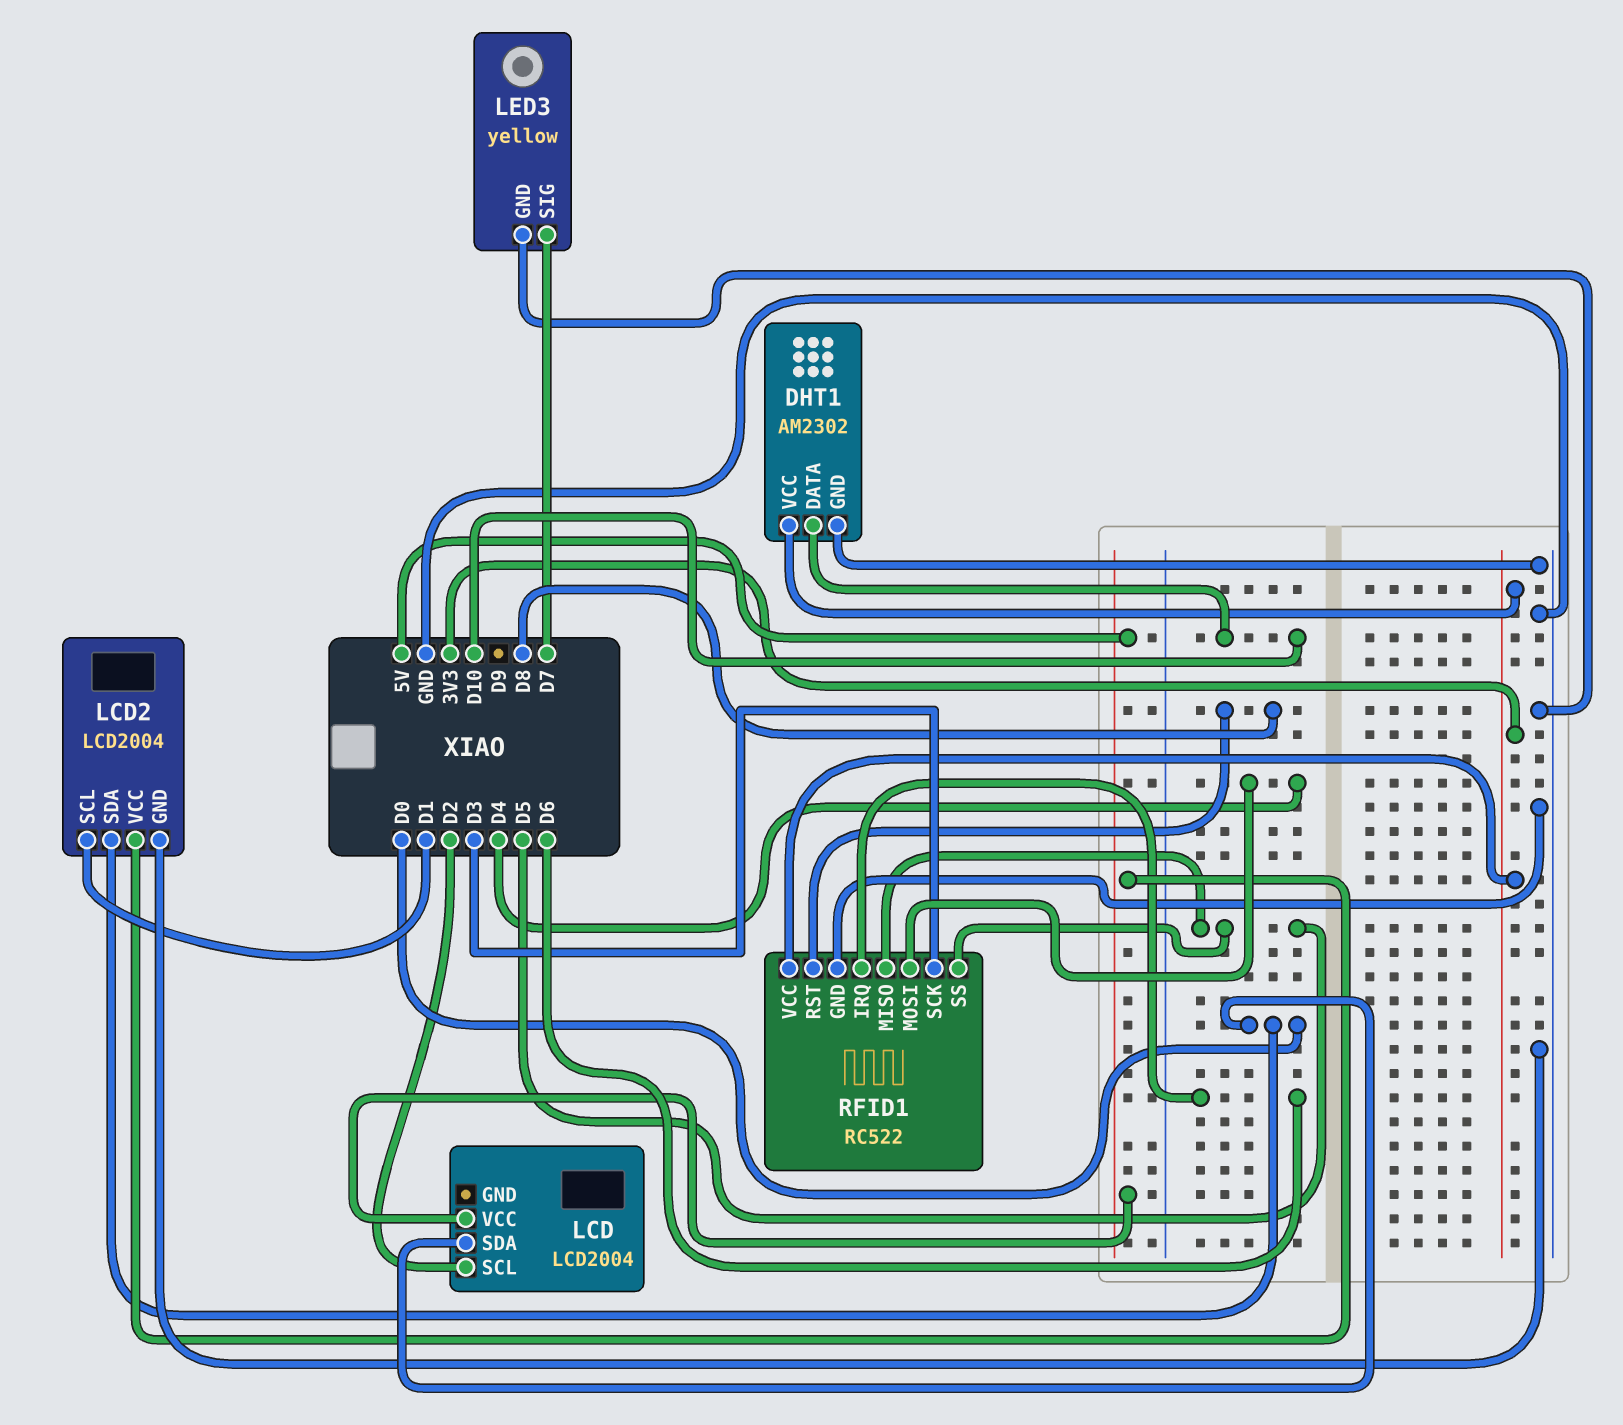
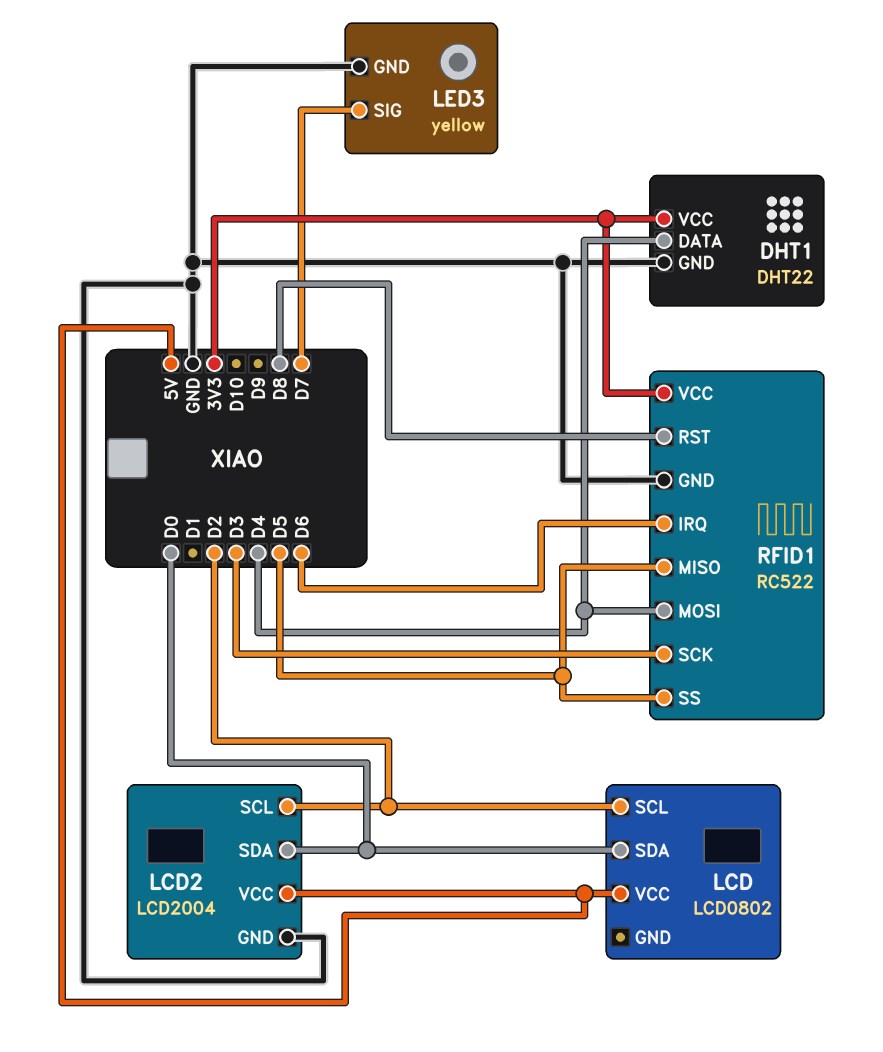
DHT1: AM2302 -> DHT22
DHT1 pin DATA: D10 -> D4
LCD: LCD2004 -> LCD0802
LCD2 pin SCL: D1 -> D2

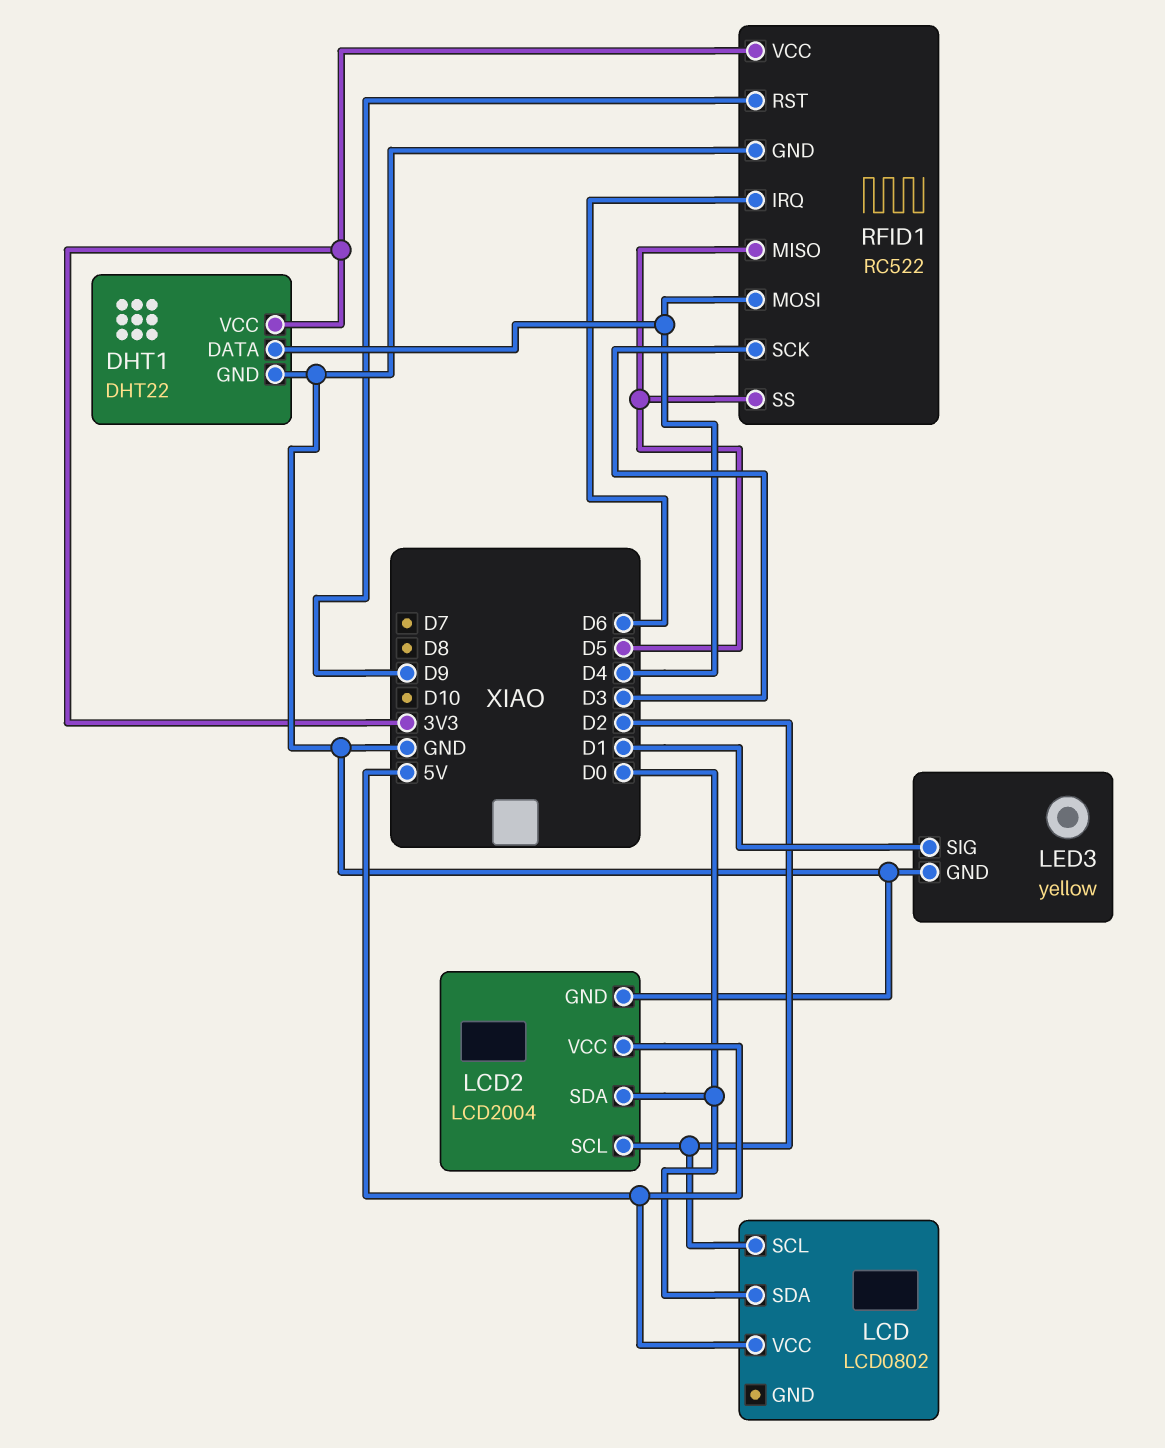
LED3 pin SIG: D7 -> D1
RFID1 pin RST: D8 -> D9

